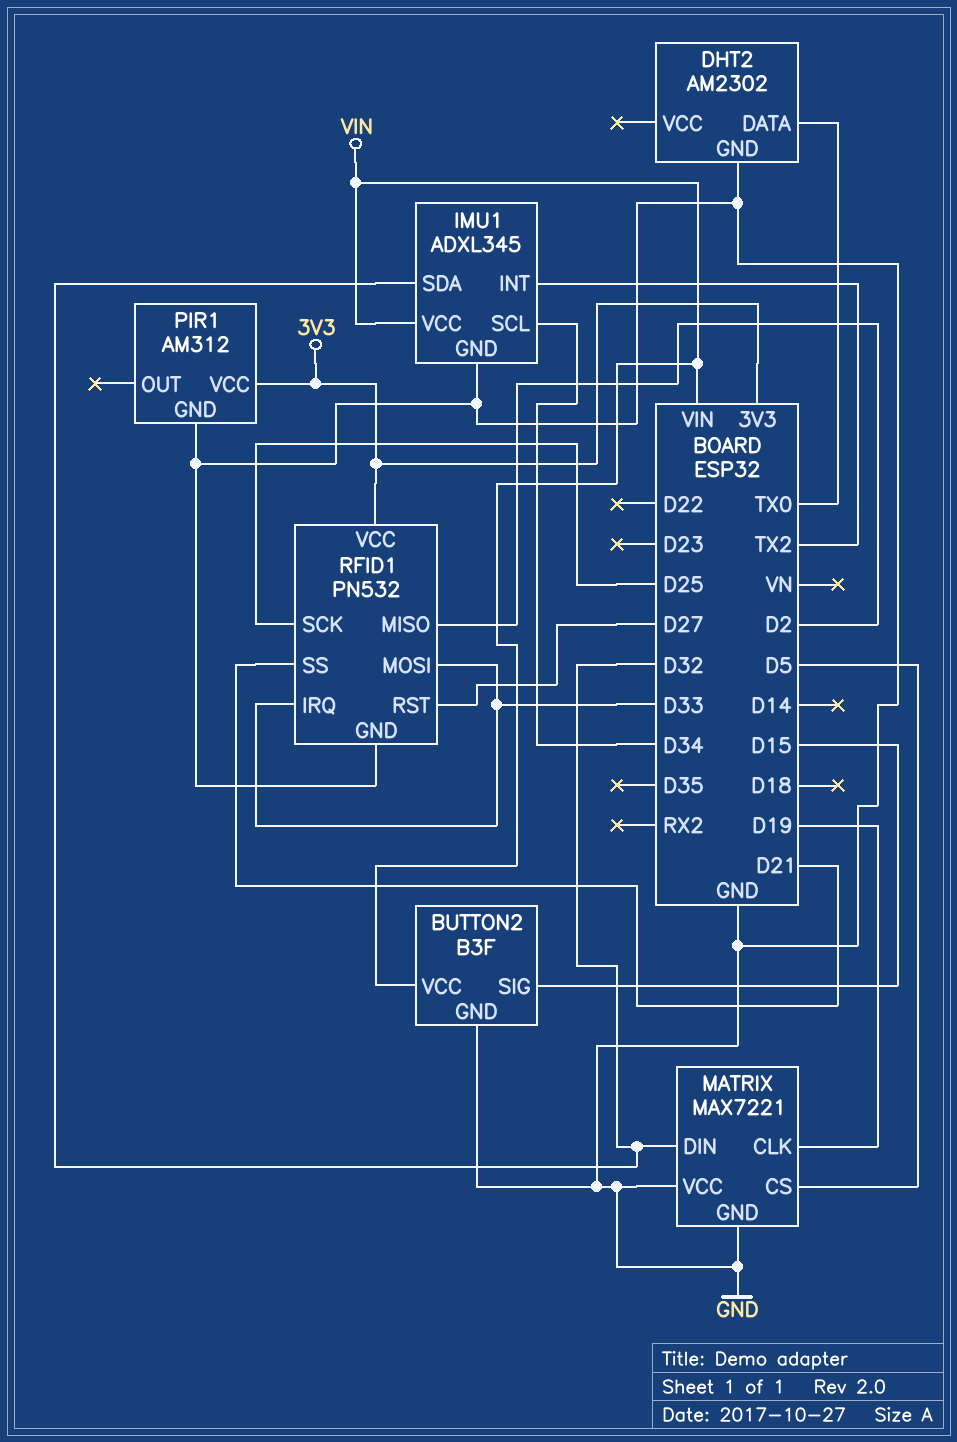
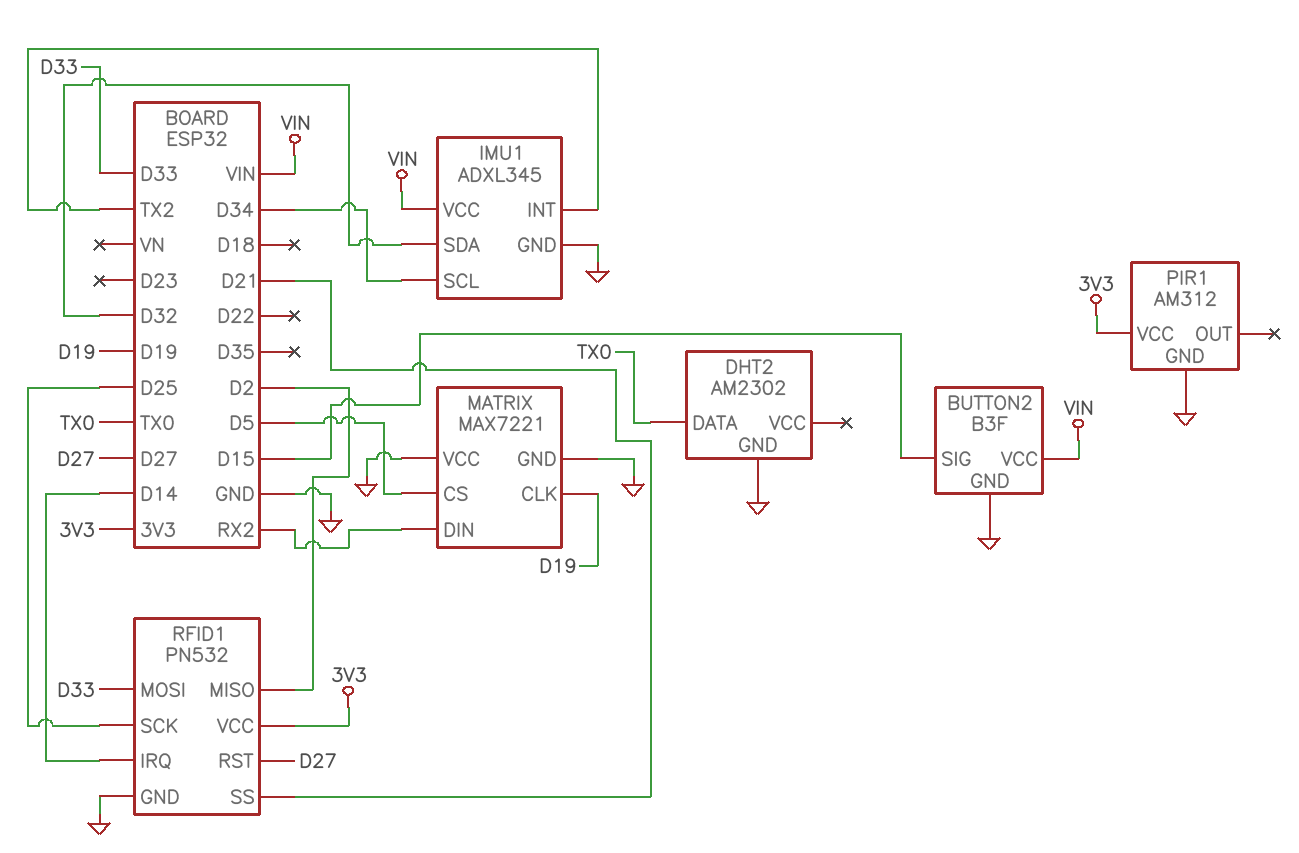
MATRIX pin DIN: D32 -> RX2
RFID1 pin IRQ: D33 -> D14

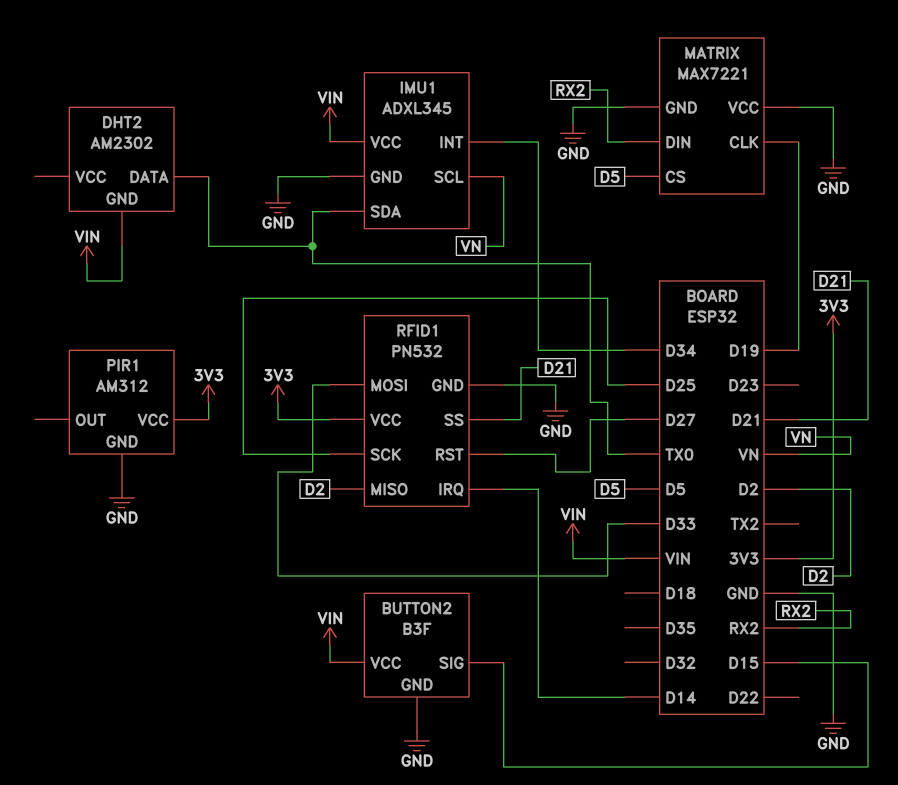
DHT2 pin GND: GND -> VIN
IMU1 pin INT: TX2 -> D34
IMU1 pin SCL: D34 -> VN
IMU1 pin SDA: D32 -> TX0

